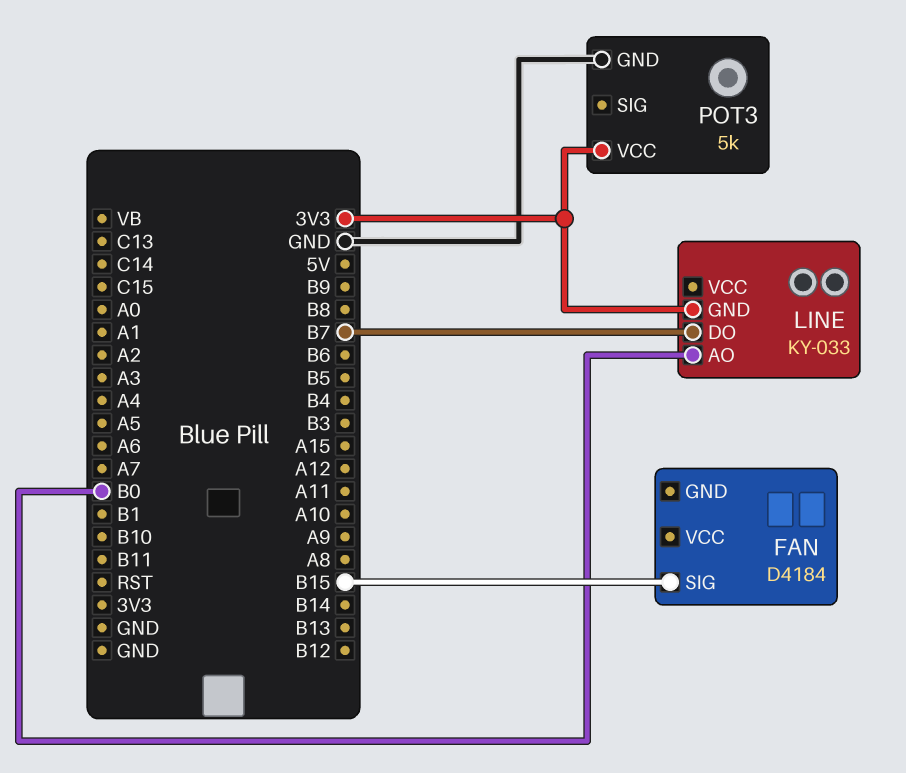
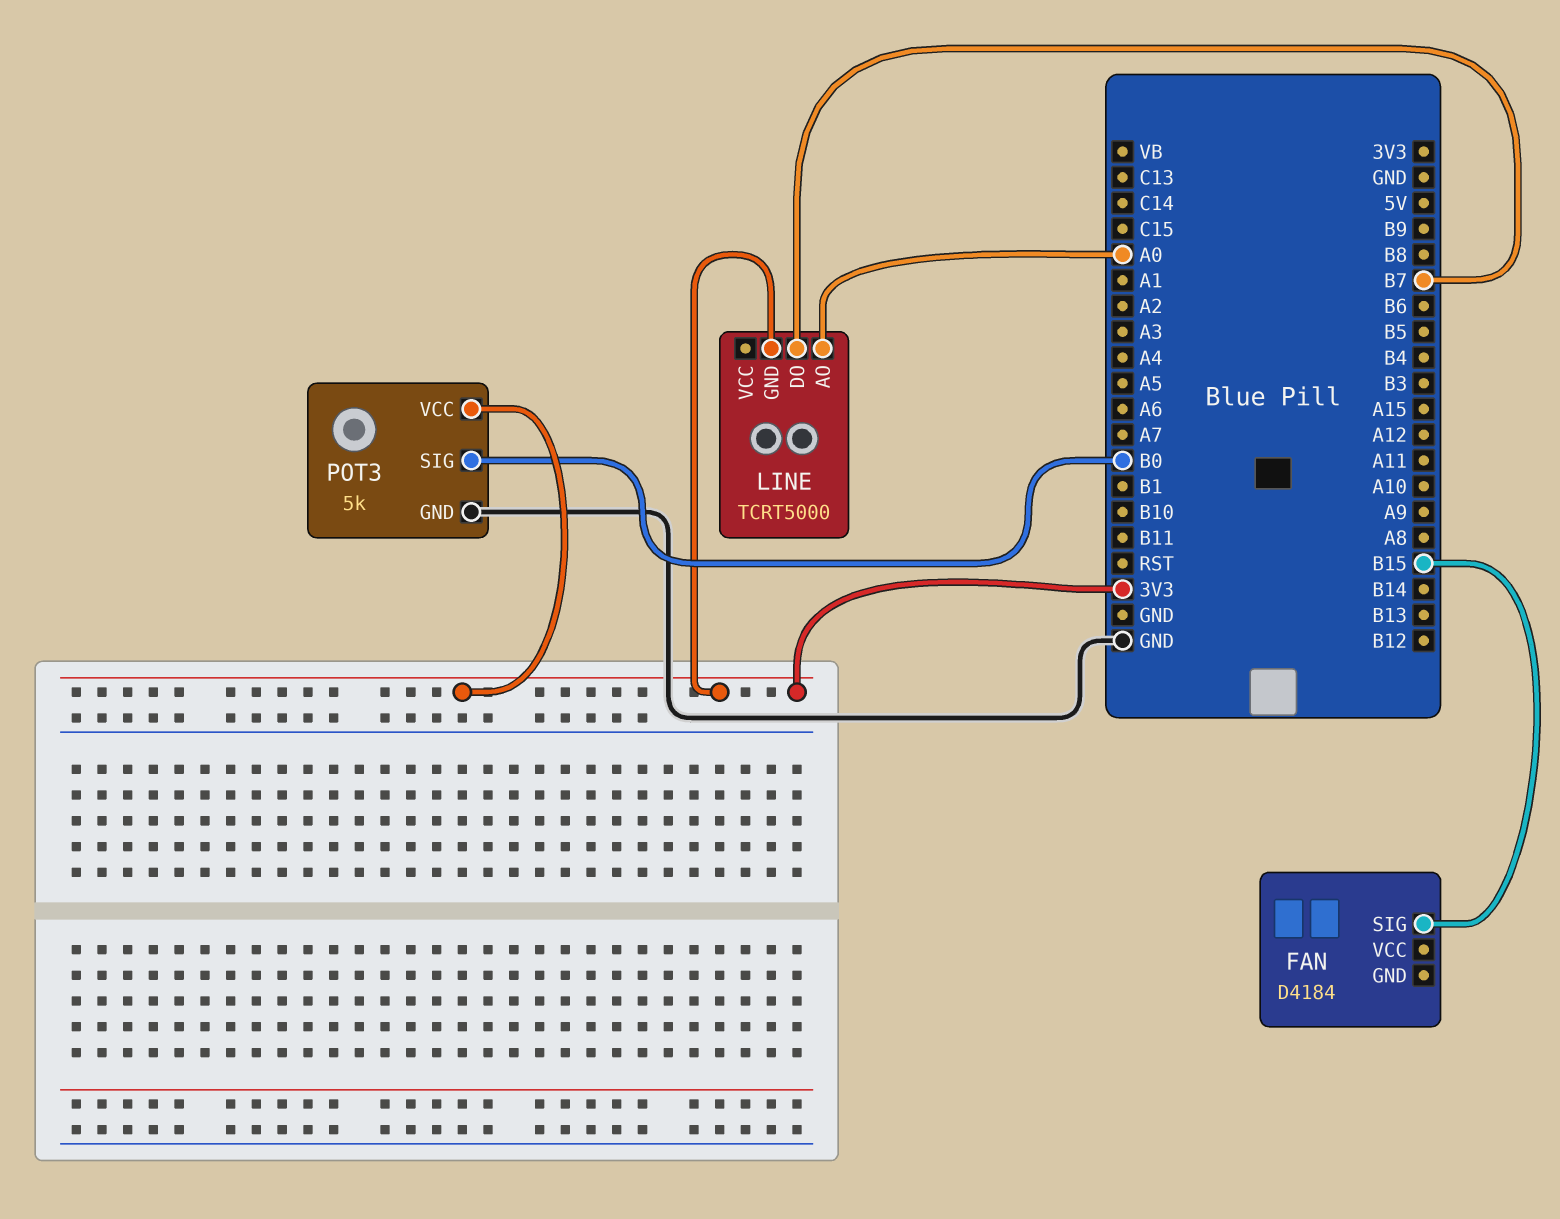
LINE: KY-033 -> TCRT5000
LINE pin AO: B0 -> A0
POT3 pin SIG: none -> B0

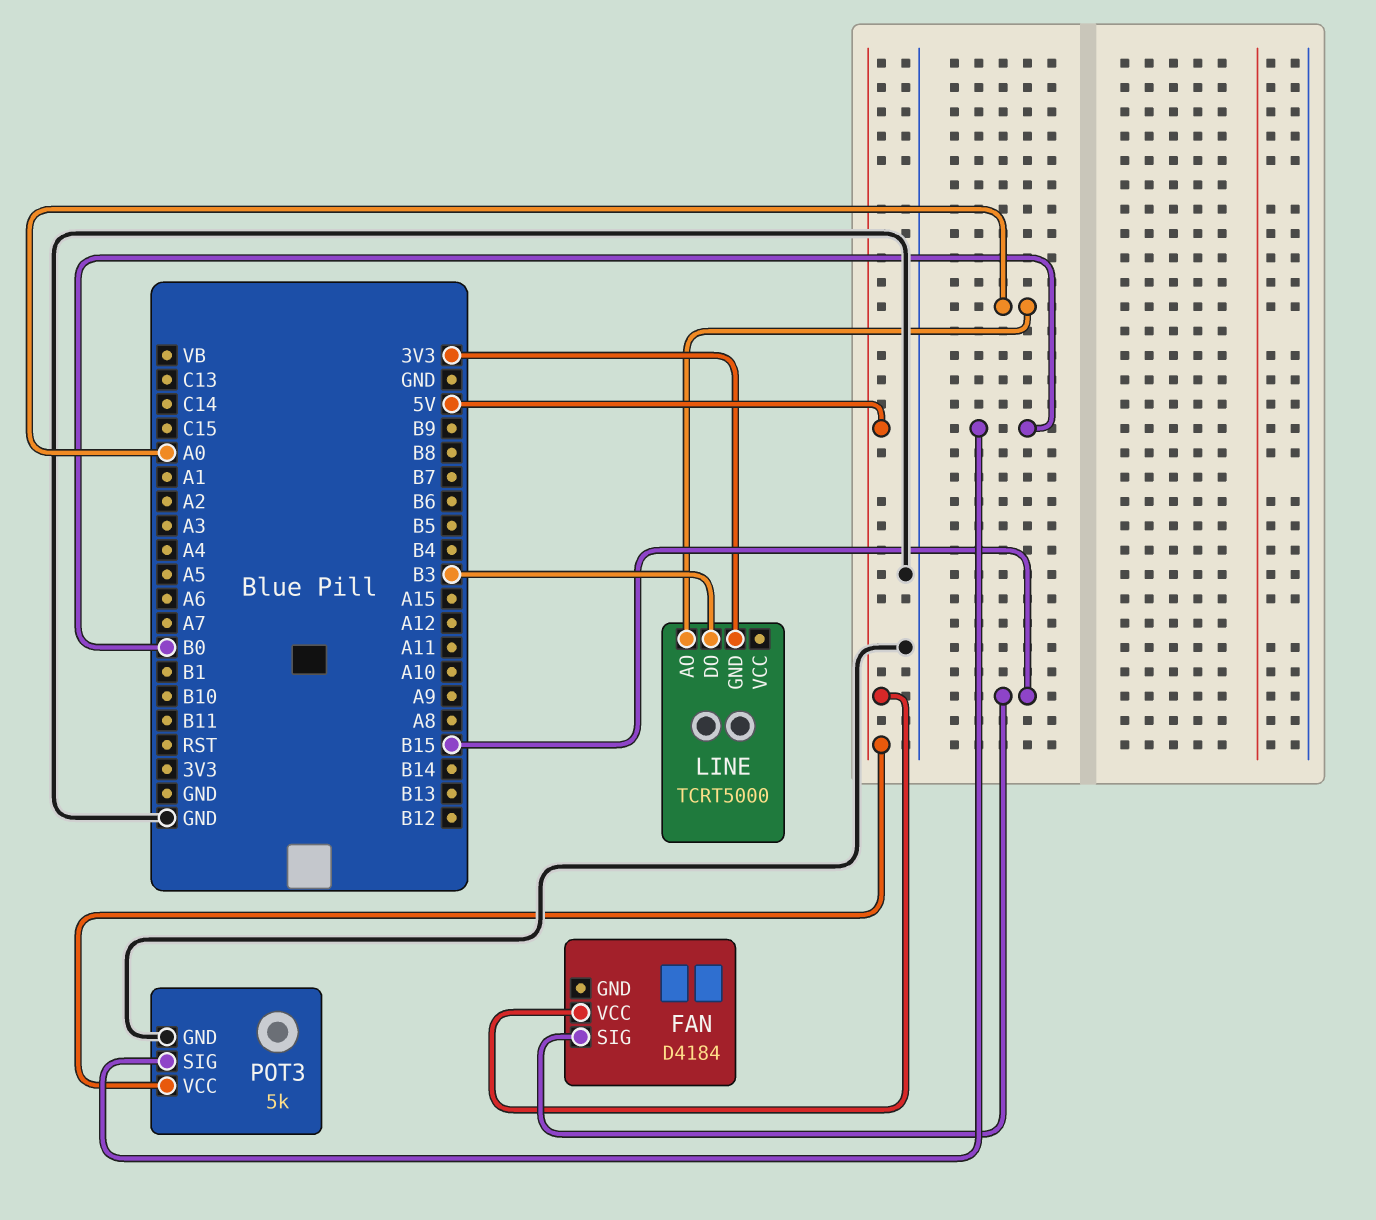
FAN pin VCC: none -> 5V
LINE pin DO: B7 -> B3
POT3 pin VCC: 3V3 -> 5V

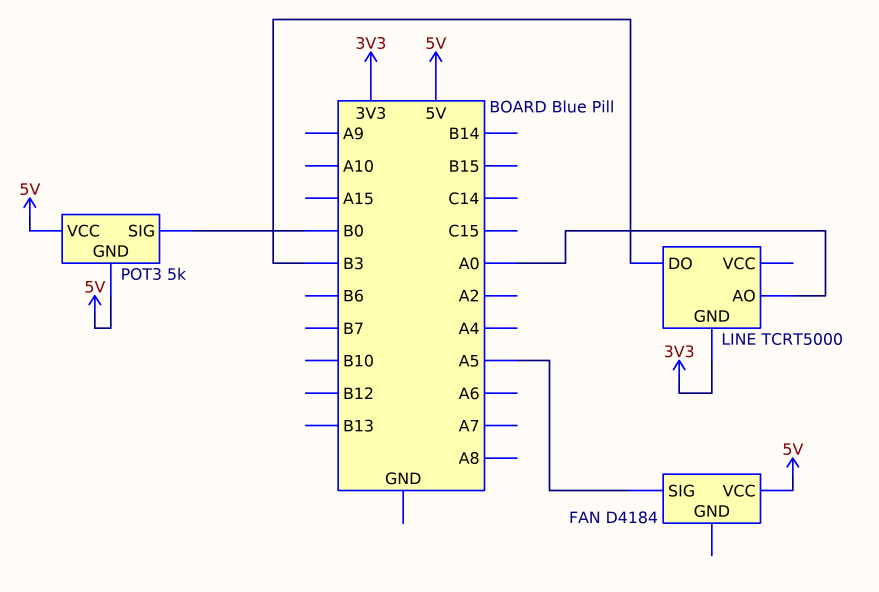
FAN pin SIG: B15 -> A5
POT3 pin GND: GND -> 5V

